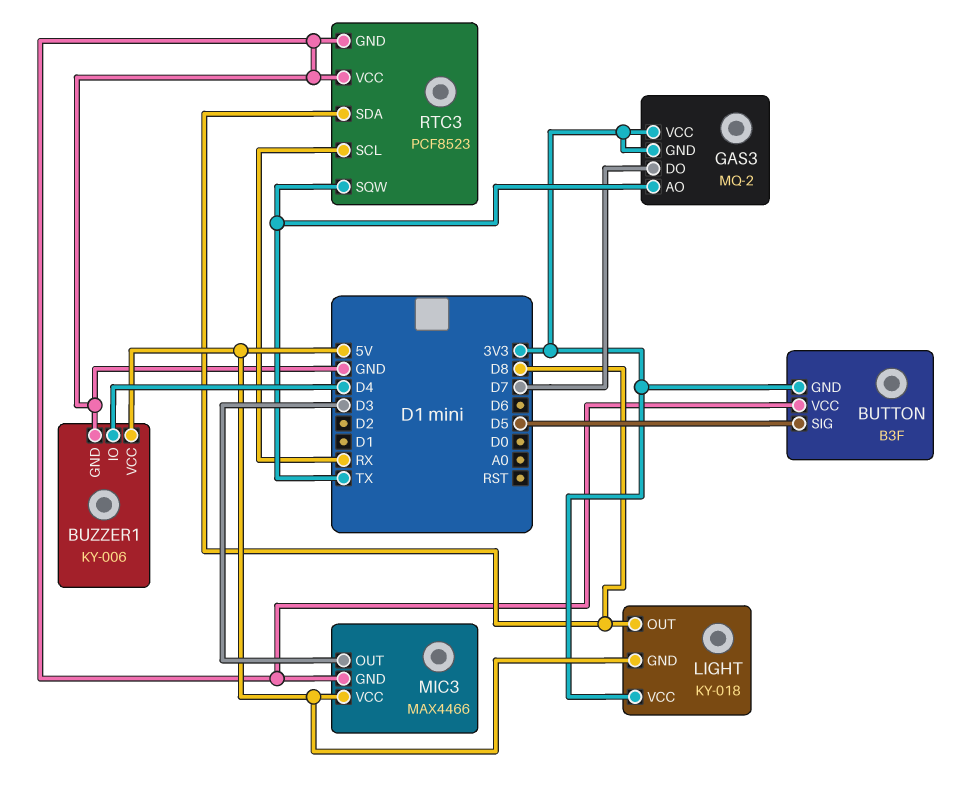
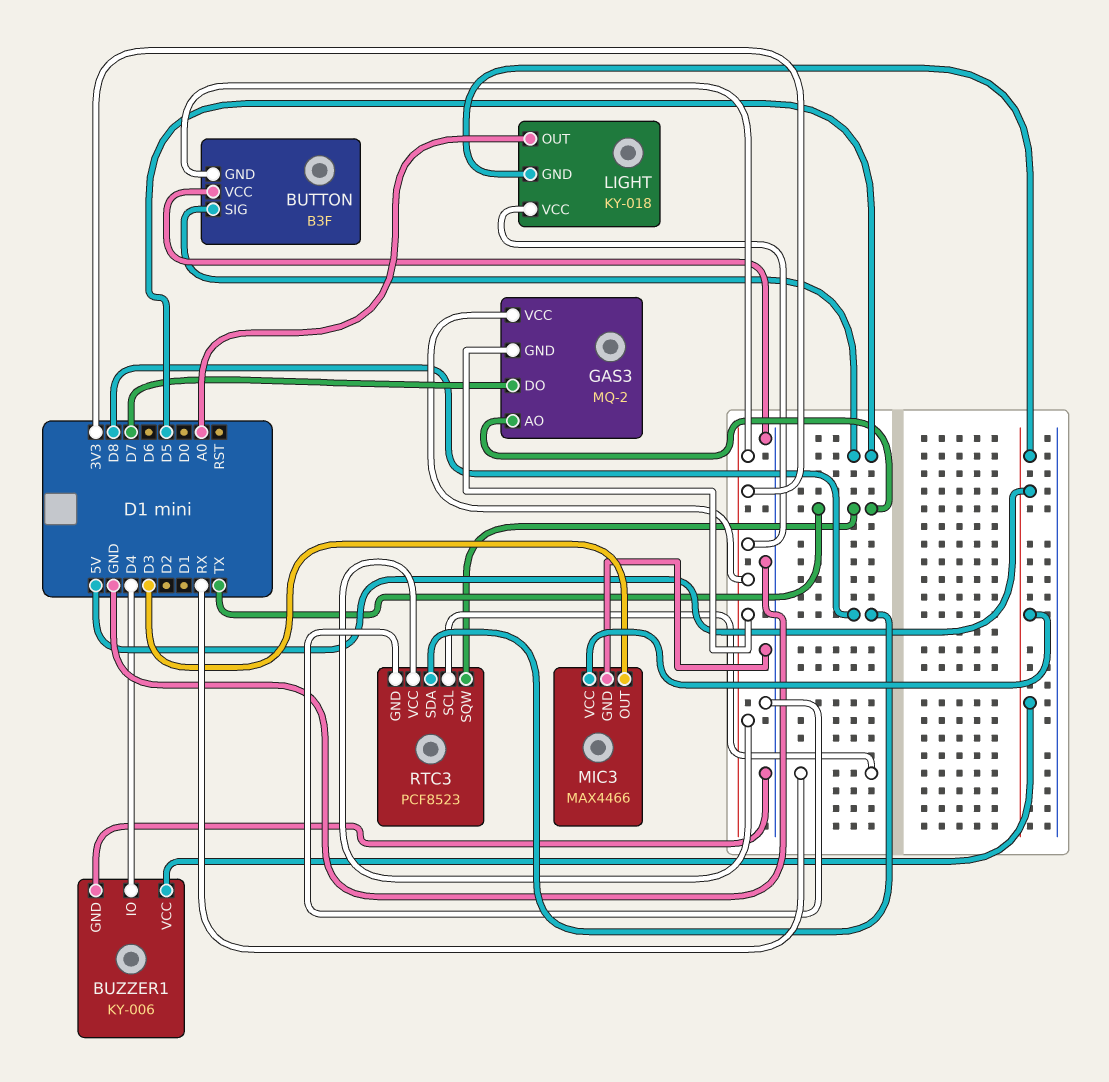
LIGHT pin OUT: D8 -> A0
RTC3 pin VCC: GND -> 3V3

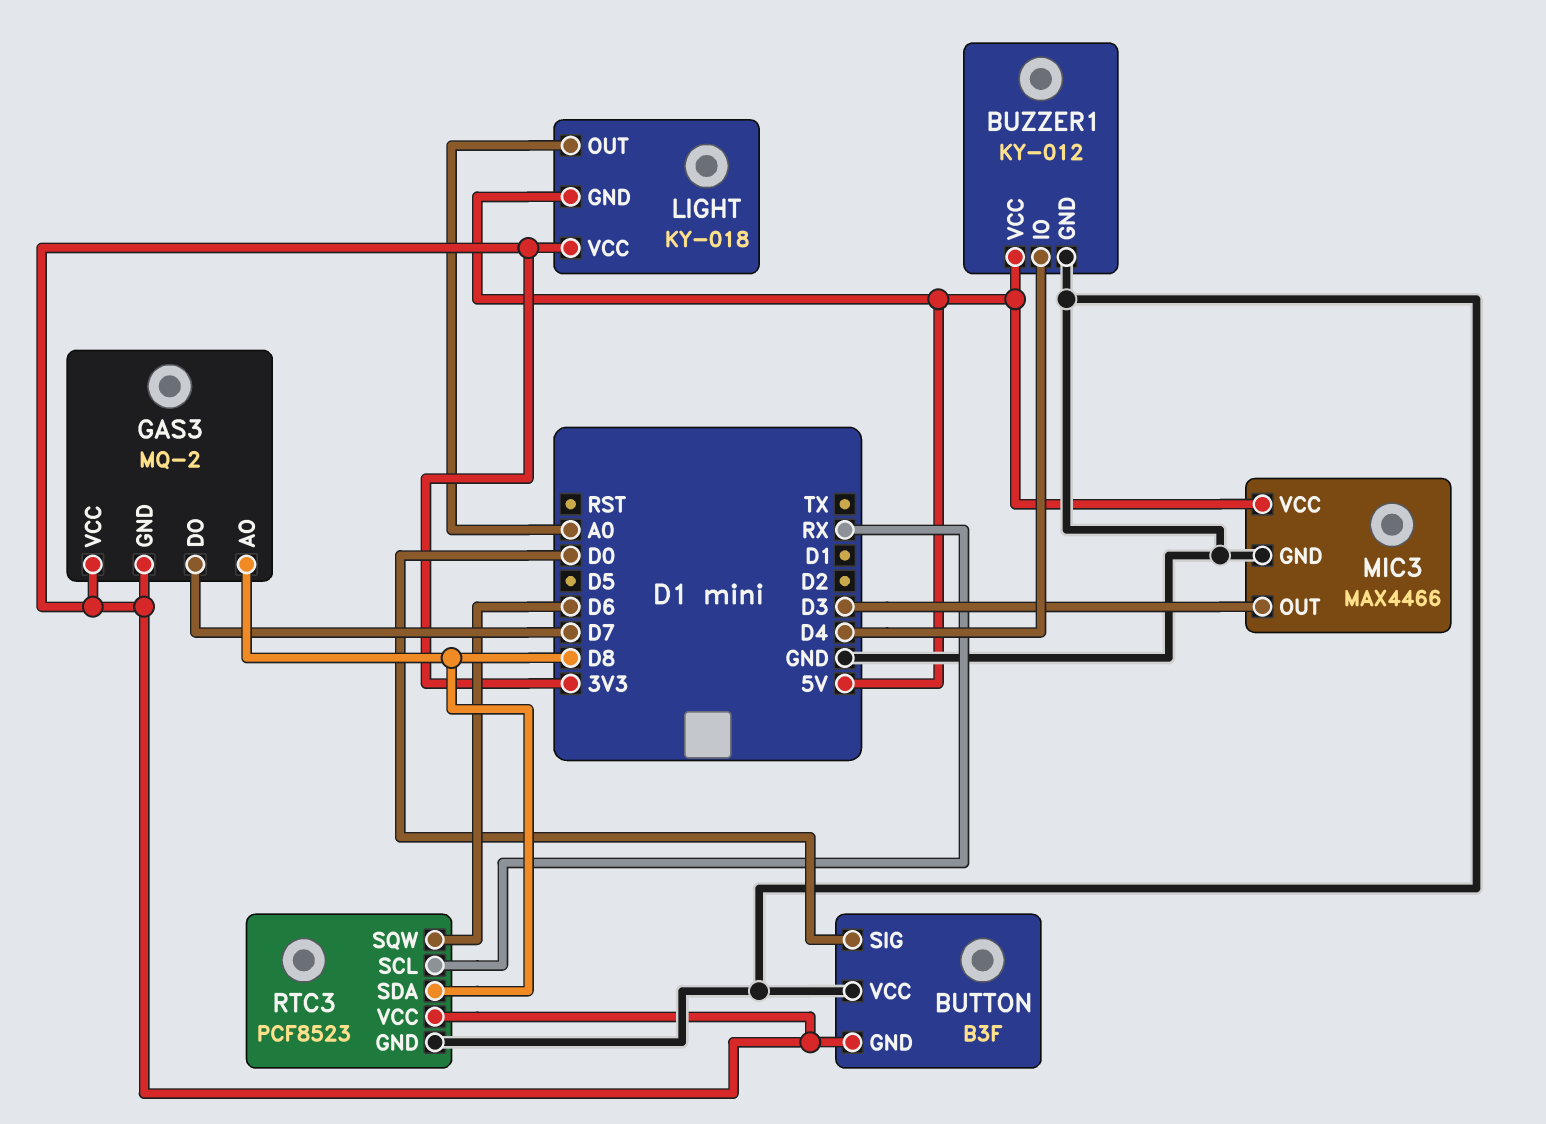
BUTTON pin SIG: D5 -> D0
BUZZER1: KY-006 -> KY-012
GAS3 pin AO: TX -> D8
RTC3 pin SQW: TX -> D6

